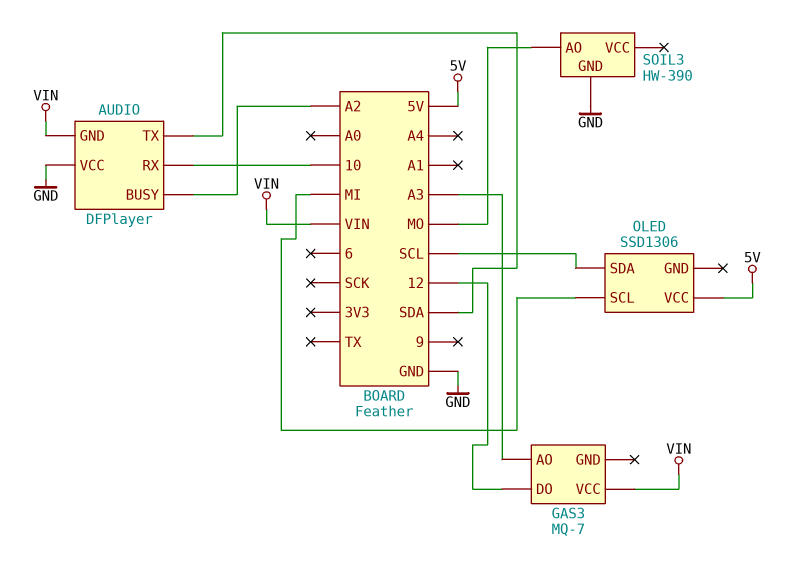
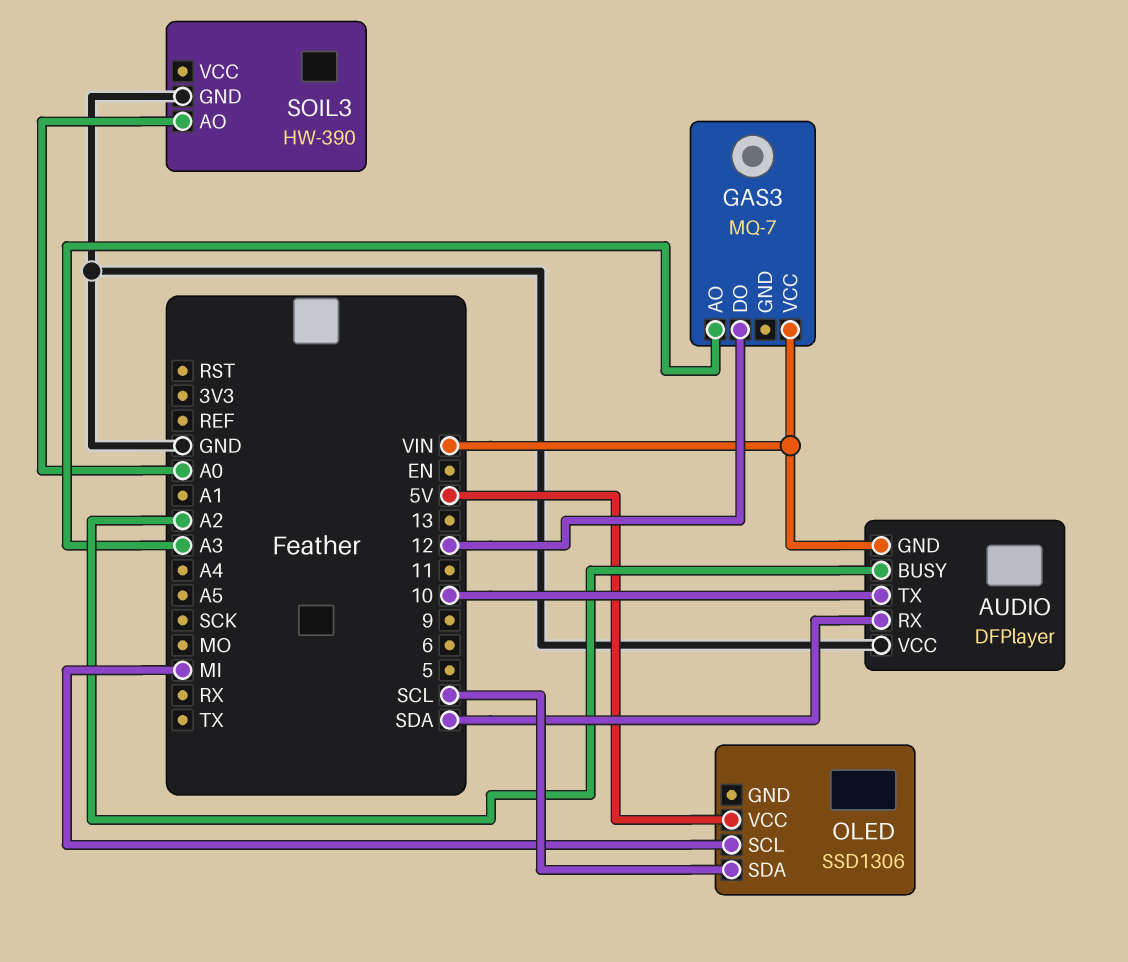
AUDIO pin RX: 10 -> SDA
AUDIO pin TX: SDA -> 10
SOIL3 pin AO: MO -> A0

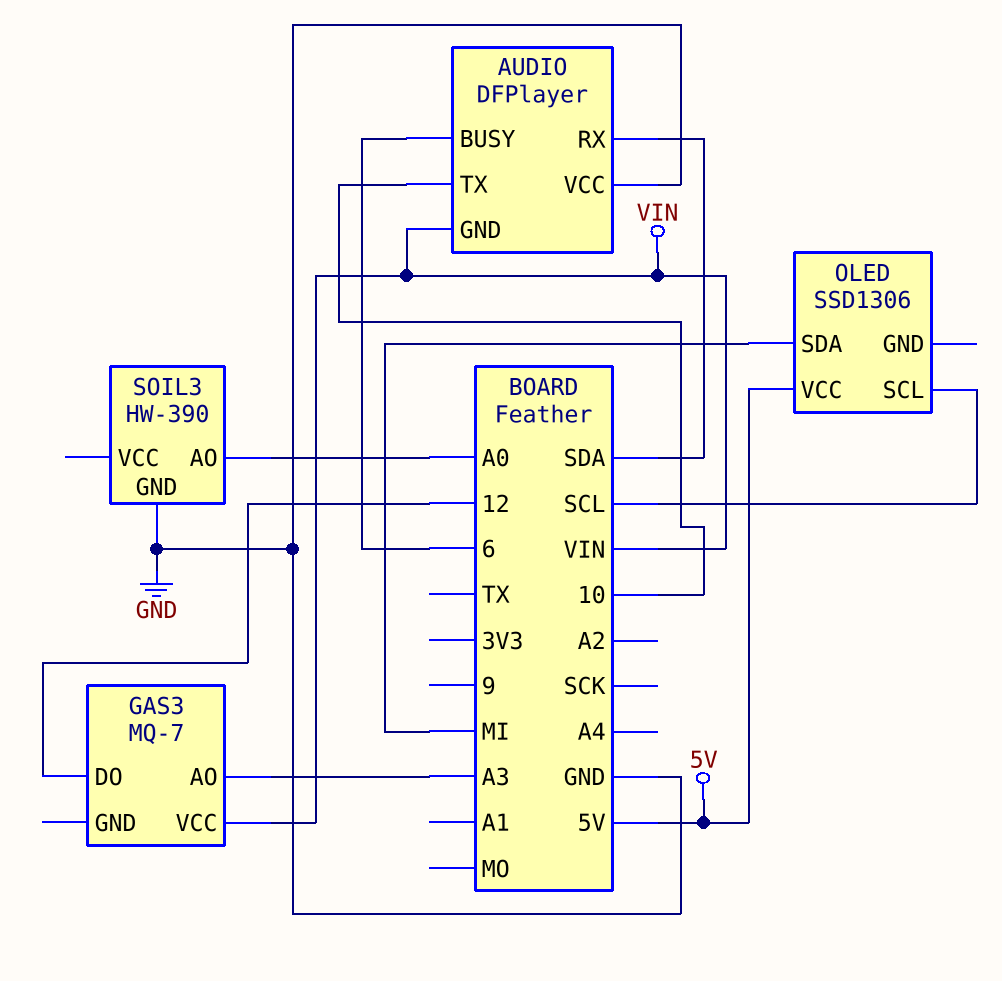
AUDIO pin BUSY: A2 -> 6
OLED pin SCL: MI -> SCL
OLED pin SDA: SCL -> MI

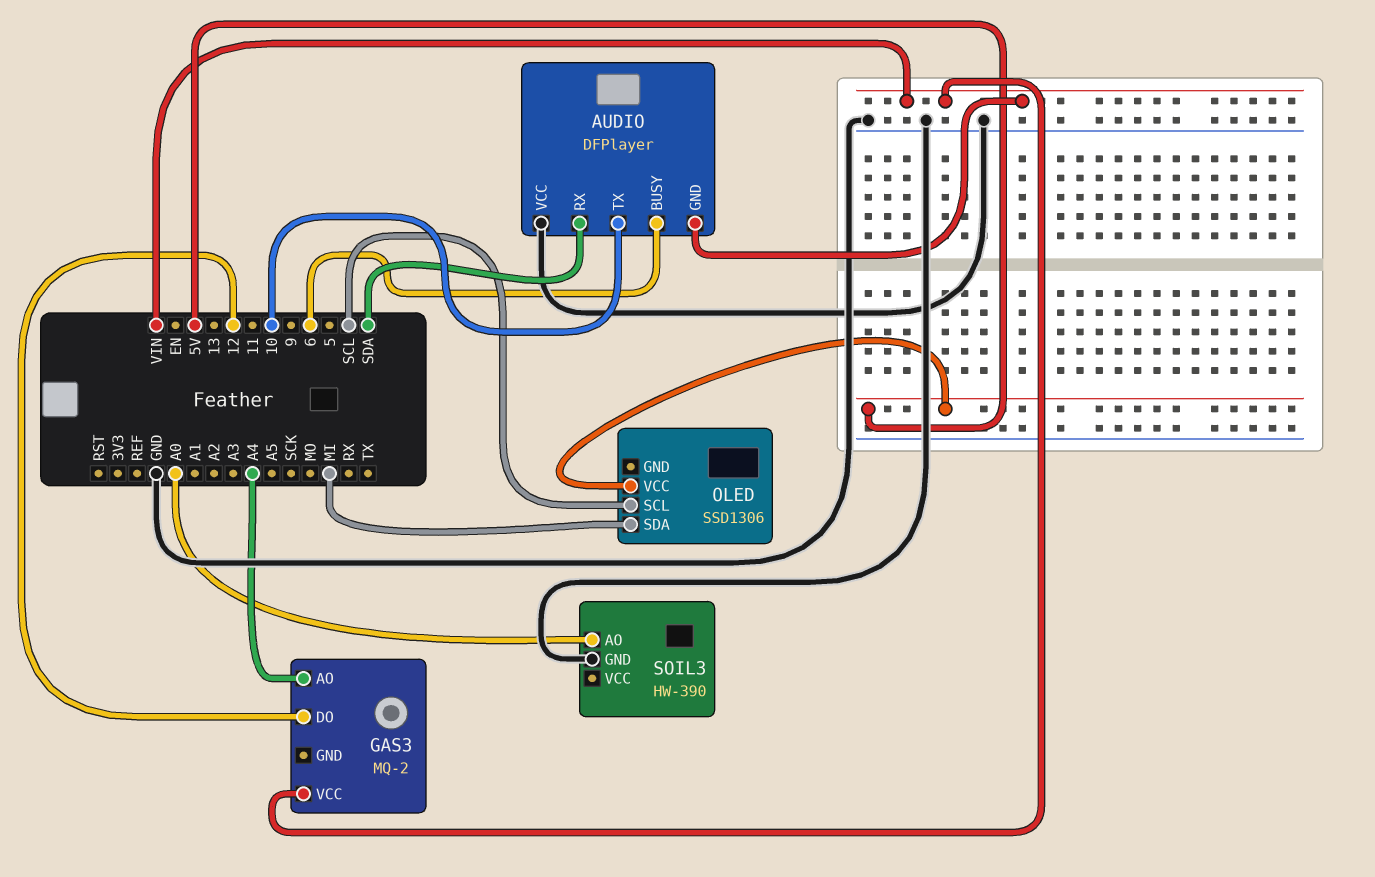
GAS3: MQ-7 -> MQ-2
GAS3 pin AO: A3 -> A4

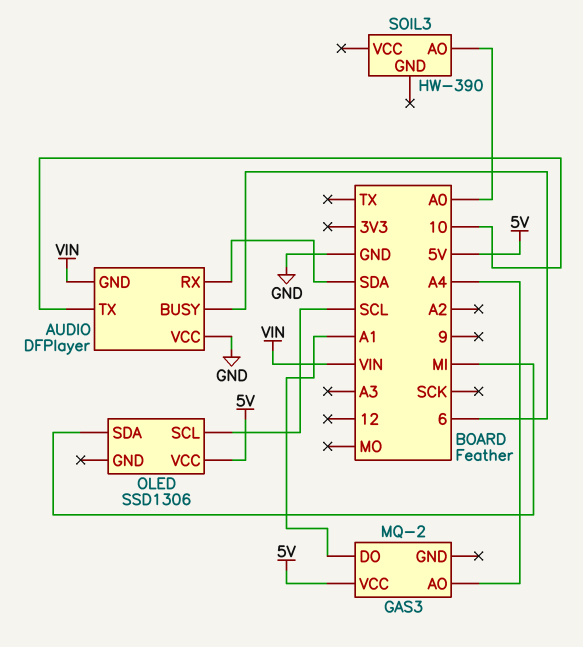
GAS3 pin DO: 12 -> A1
GAS3 pin VCC: VIN -> 5V
SOIL3 pin GND: GND -> none

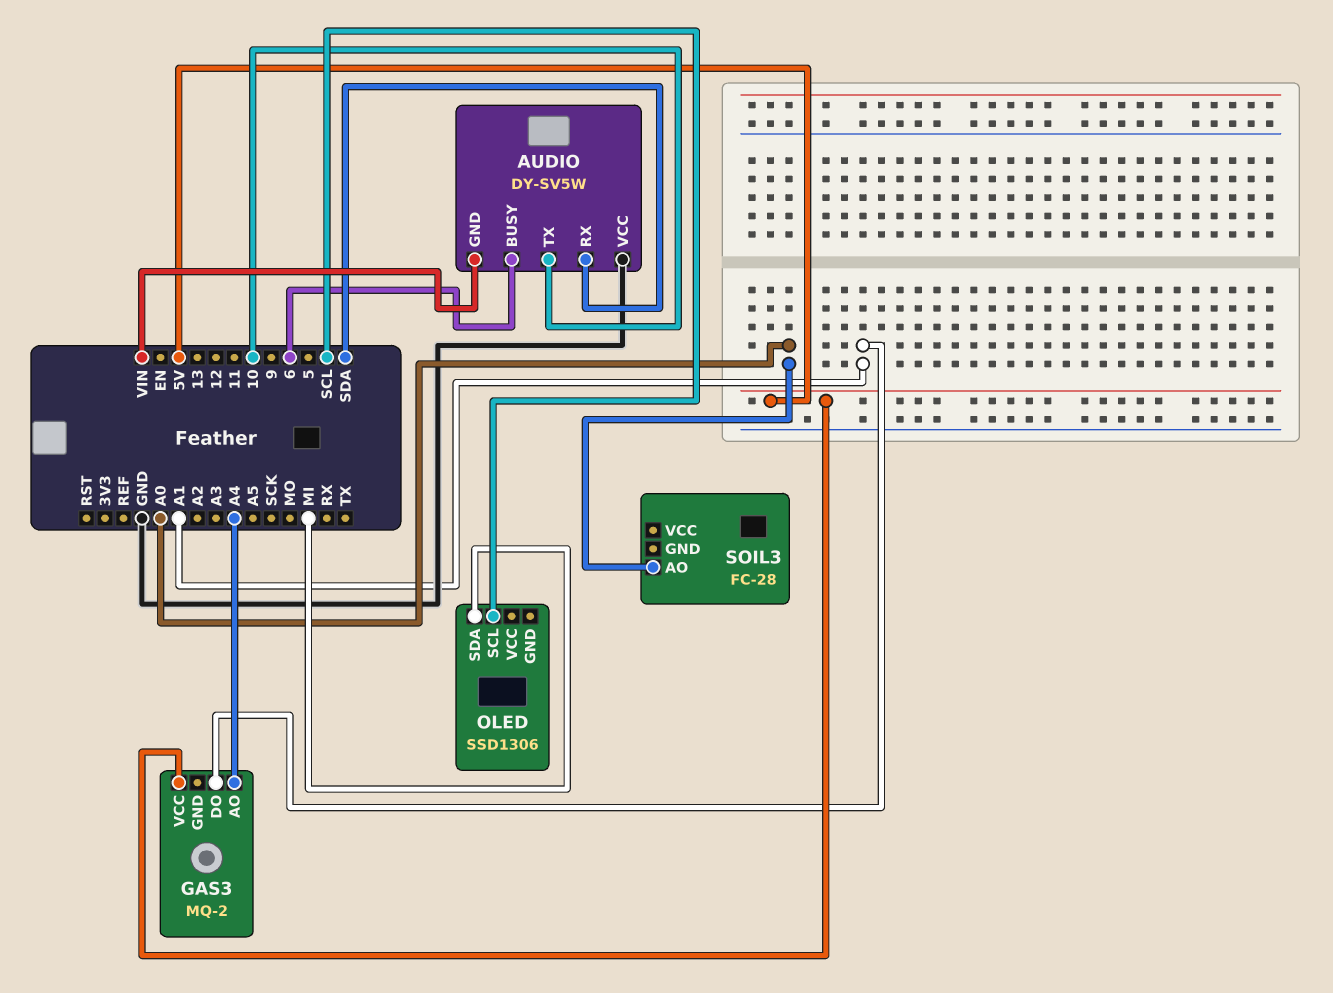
AUDIO: DFPlayer -> DY-SV5W
OLED pin VCC: 5V -> none
SOIL3: HW-390 -> FC-28

